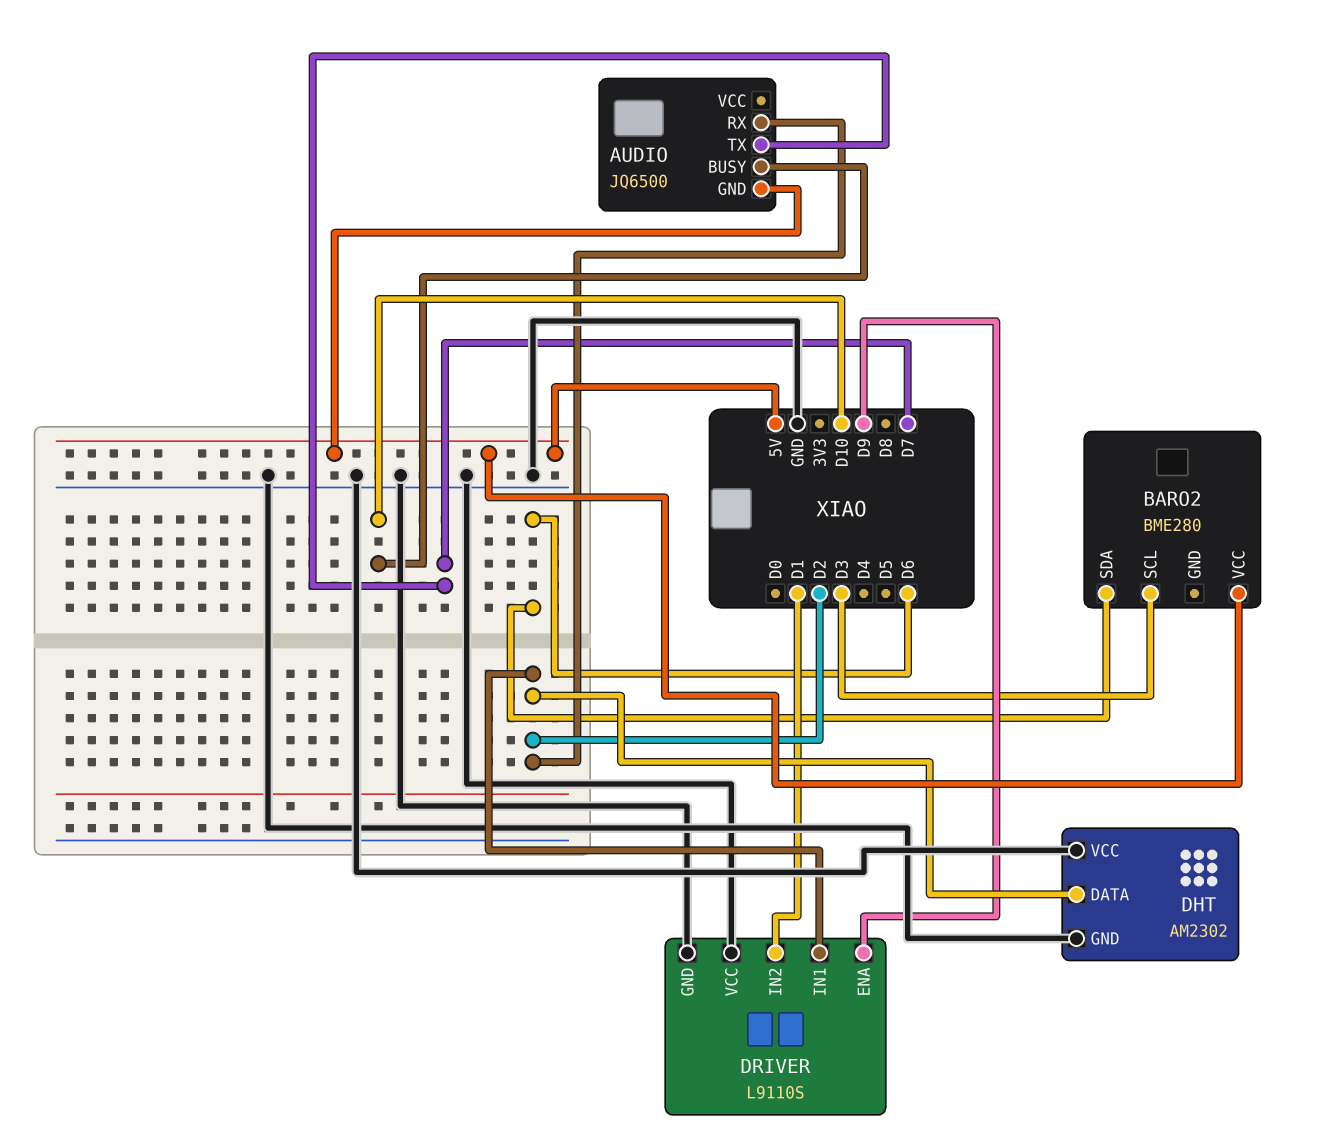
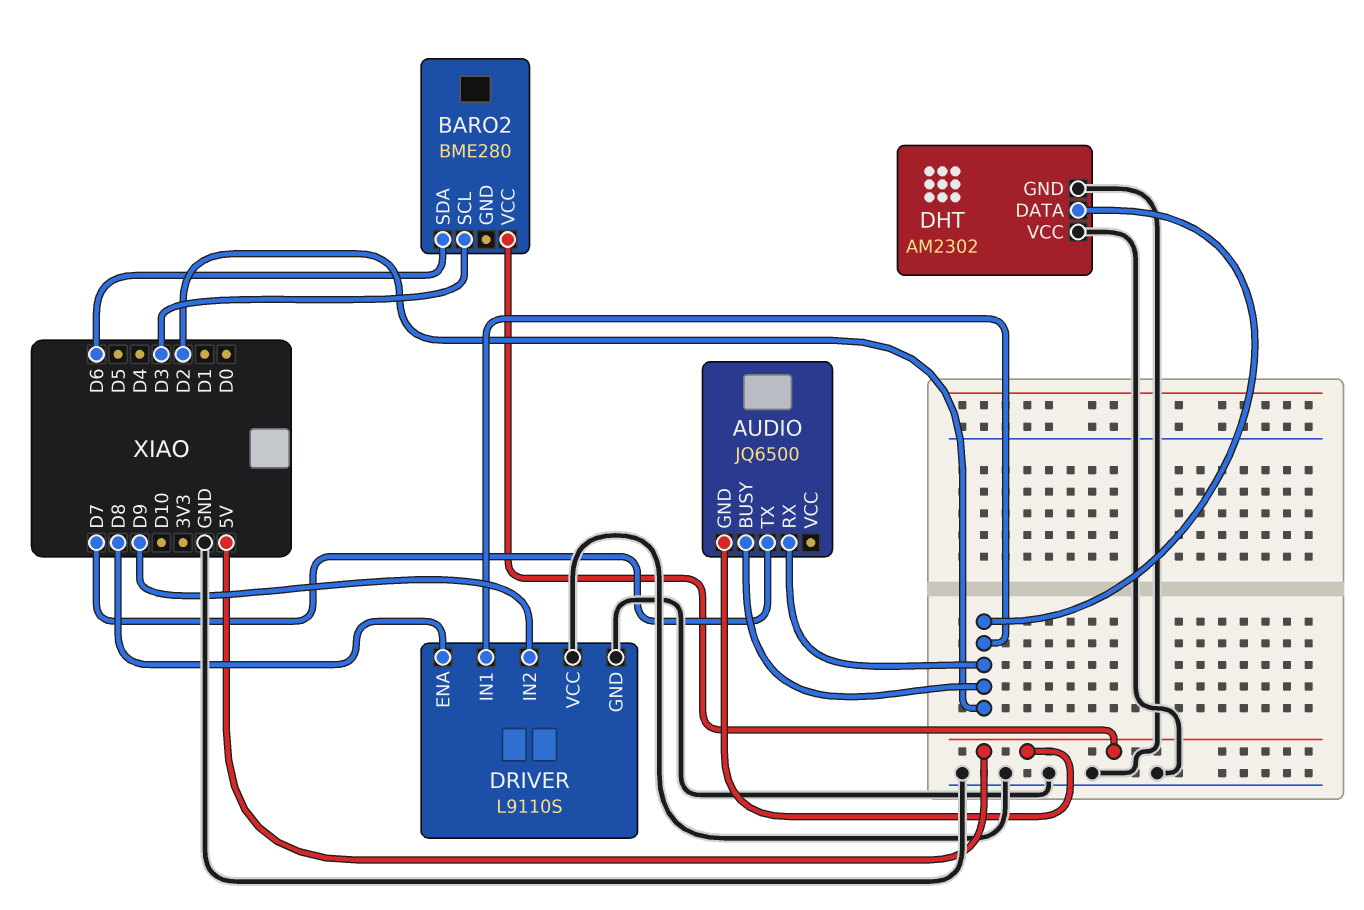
AUDIO pin BUSY: D10 -> D2
DRIVER pin ENA: D9 -> D8
DRIVER pin IN2: D1 -> D9

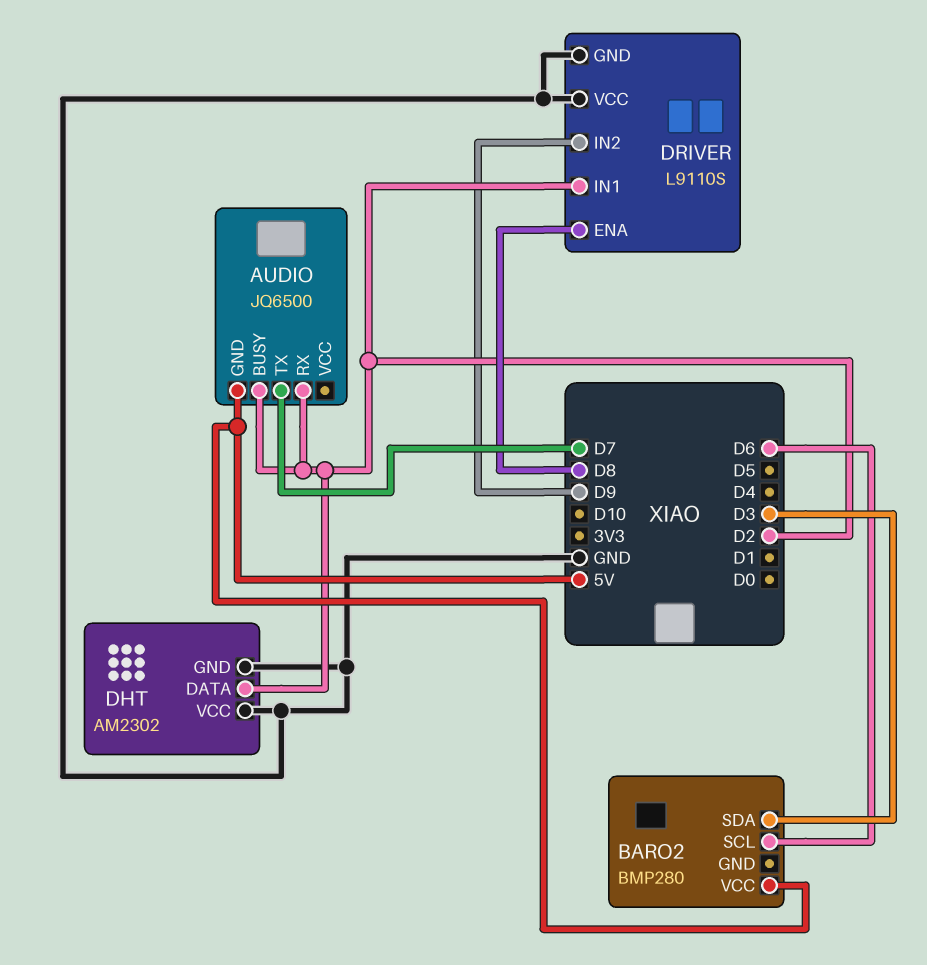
BARO2: BME280 -> BMP280
BARO2 pin SCL: D3 -> D6
BARO2 pin SDA: D6 -> D3

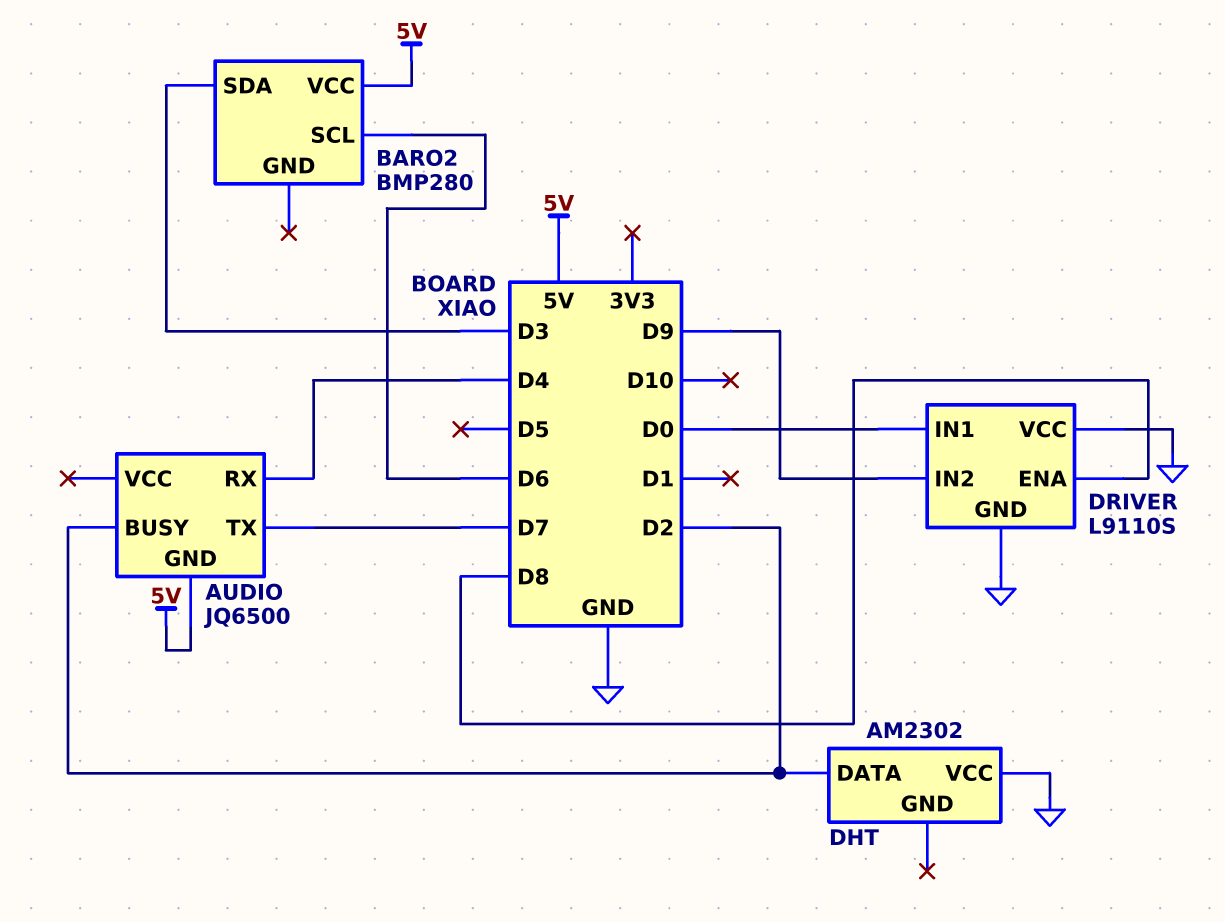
AUDIO pin RX: D2 -> D4
DHT pin GND: GND -> none
DRIVER pin IN1: D2 -> D0

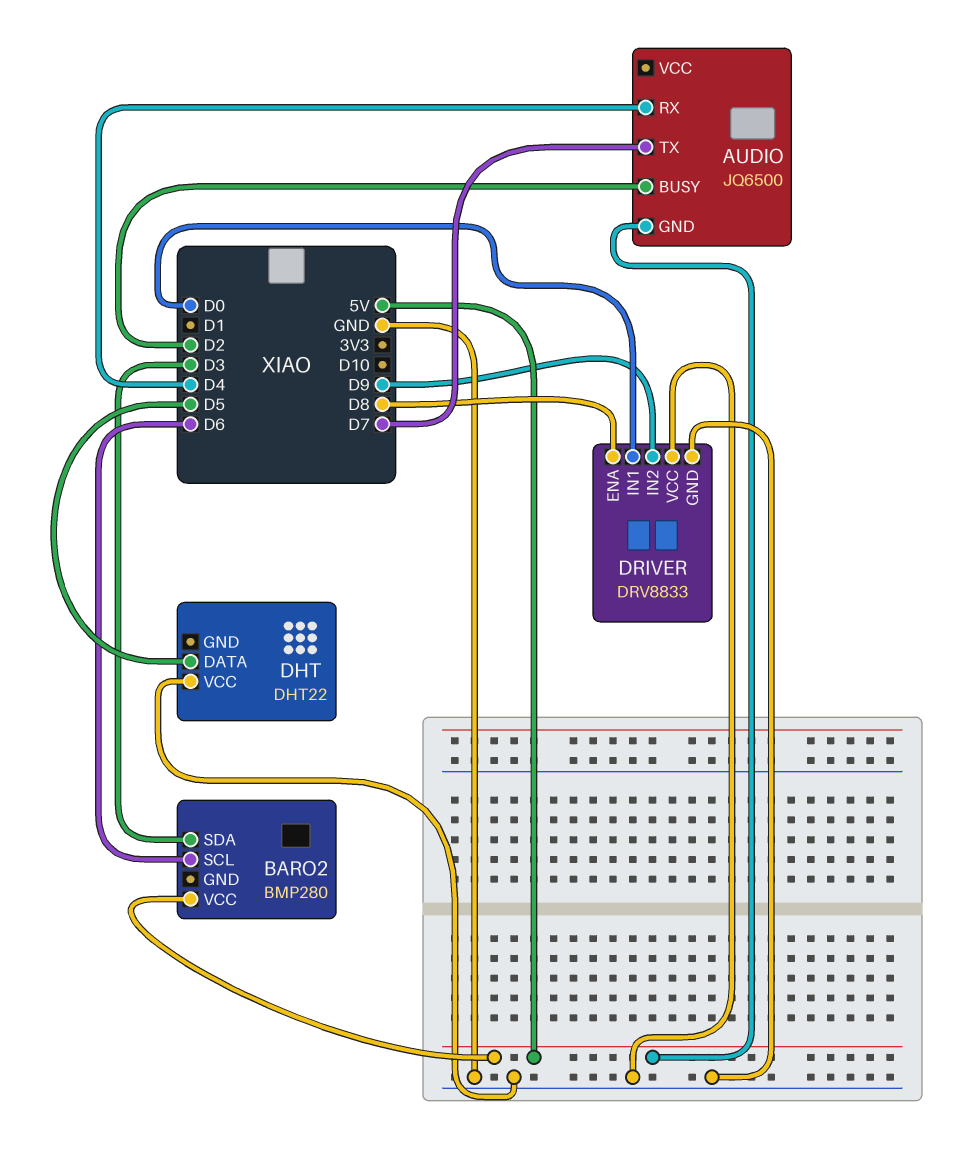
DHT: AM2302 -> DHT22
DHT pin DATA: D2 -> D5
DRIVER: L9110S -> DRV8833

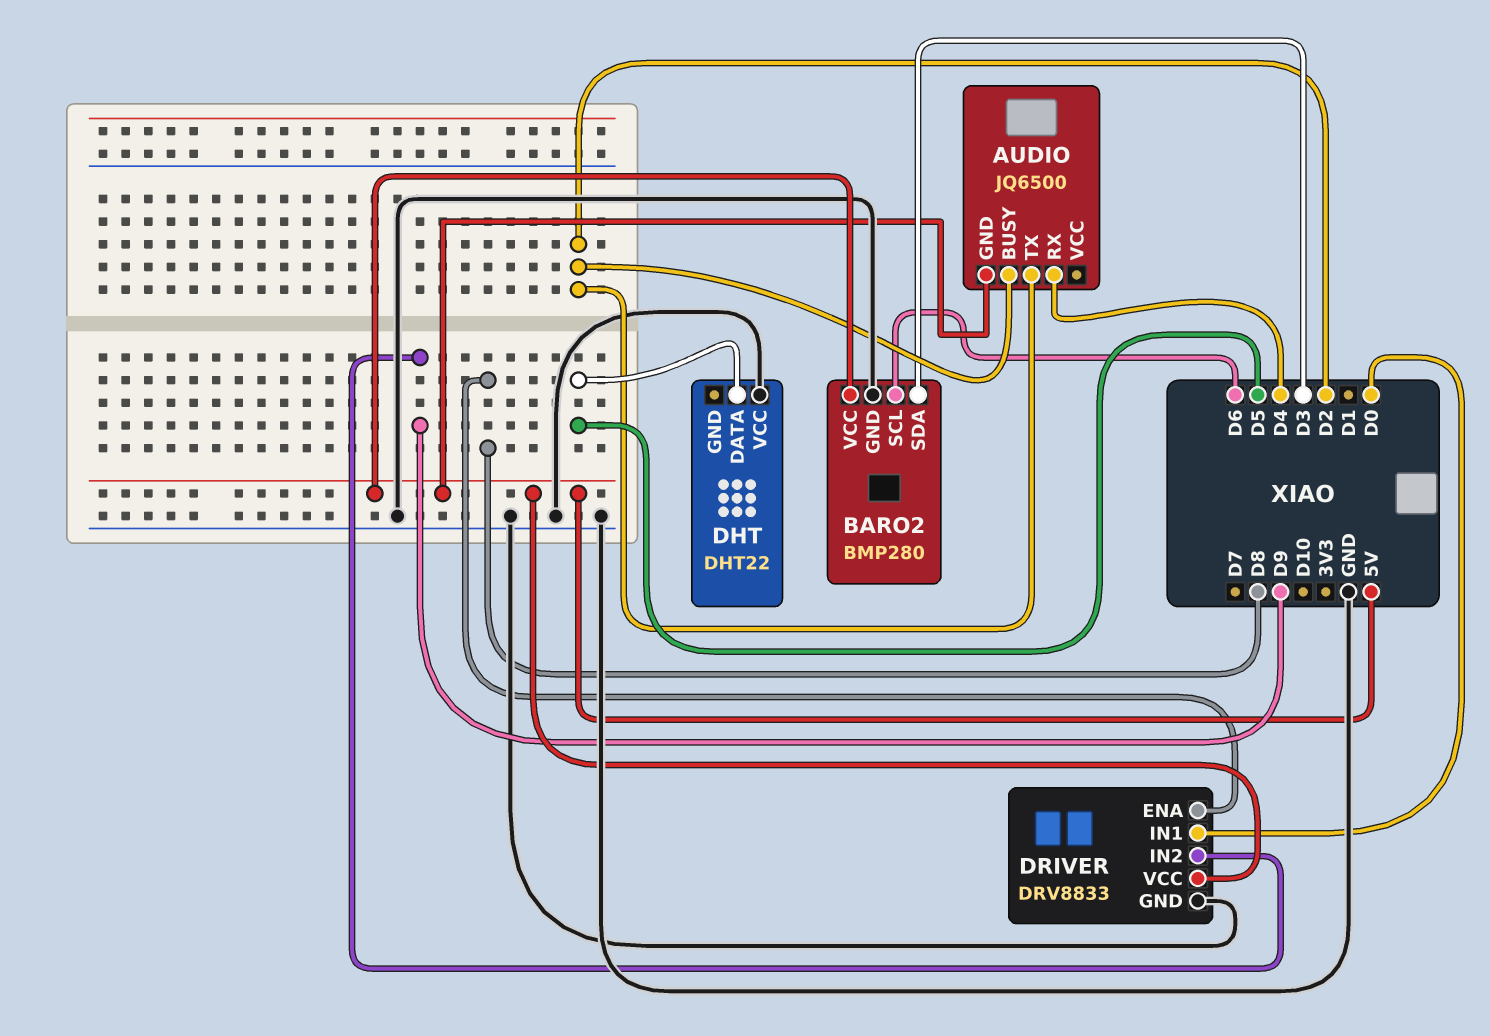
AUDIO pin TX: D7 -> D2
BARO2 pin GND: none -> GND
DRIVER pin VCC: GND -> 5V

